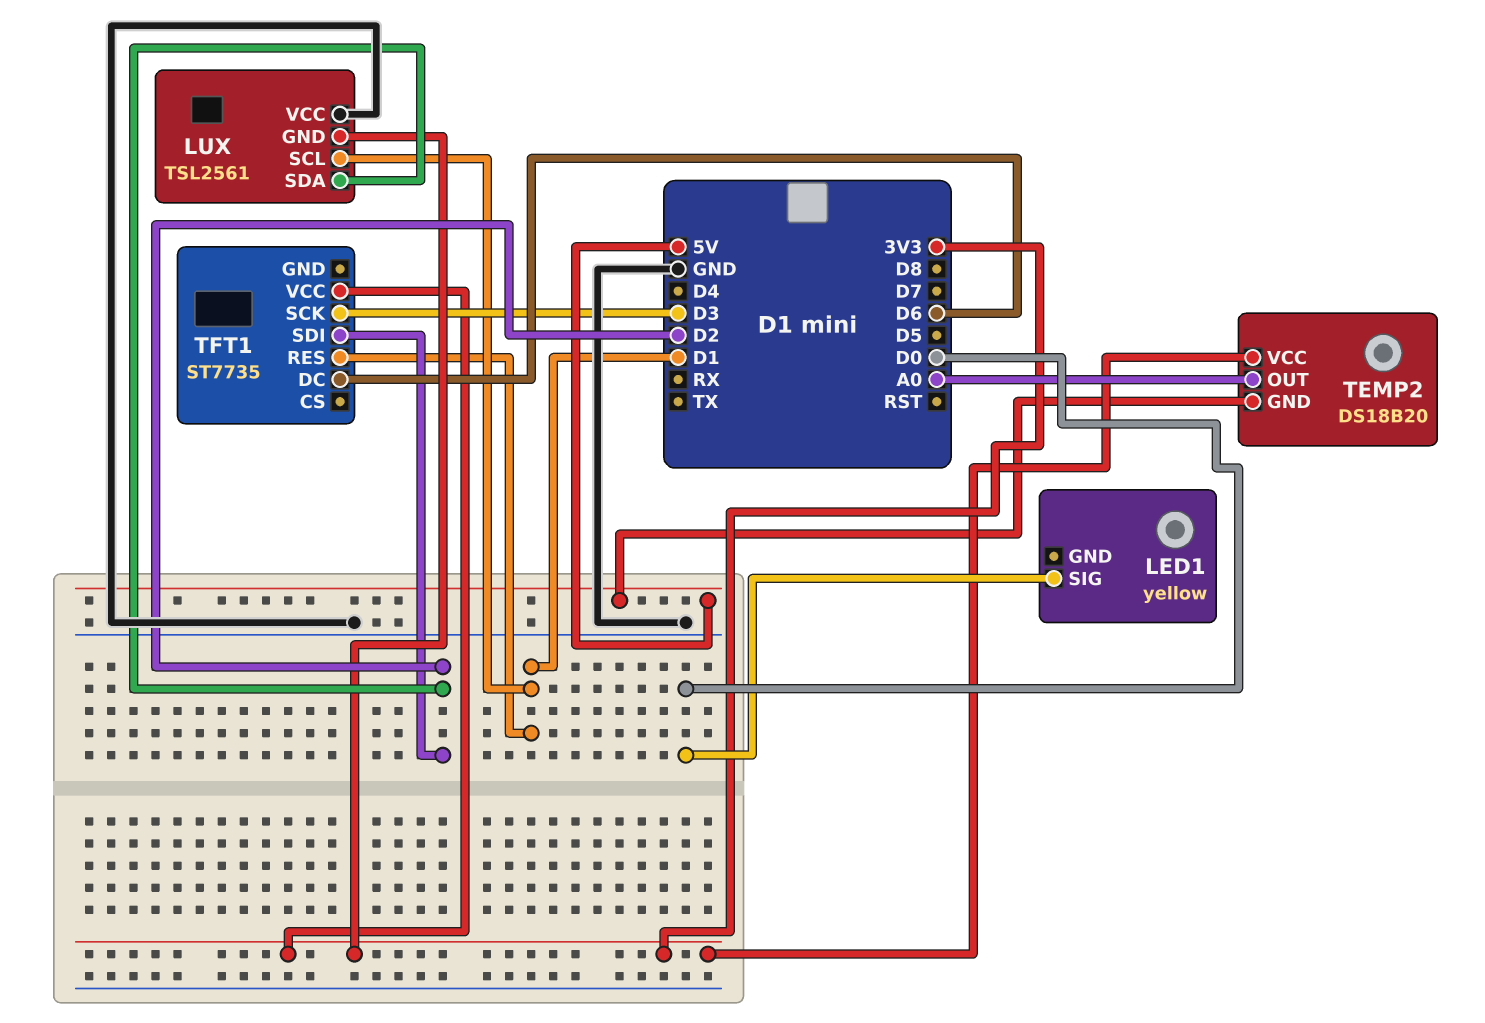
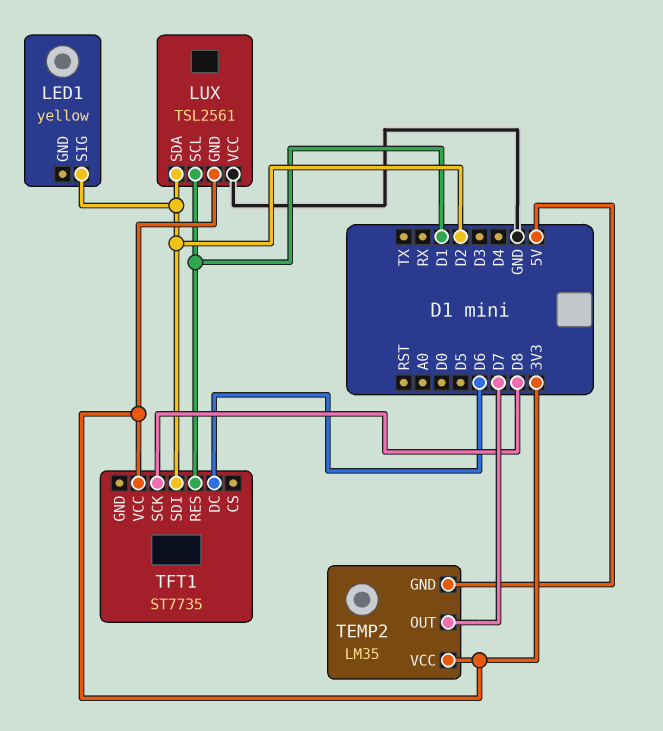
LED1 pin SIG: D0 -> D2
TEMP2: DS18B20 -> LM35
TEMP2 pin OUT: A0 -> D7
TFT1 pin SCK: D3 -> D8

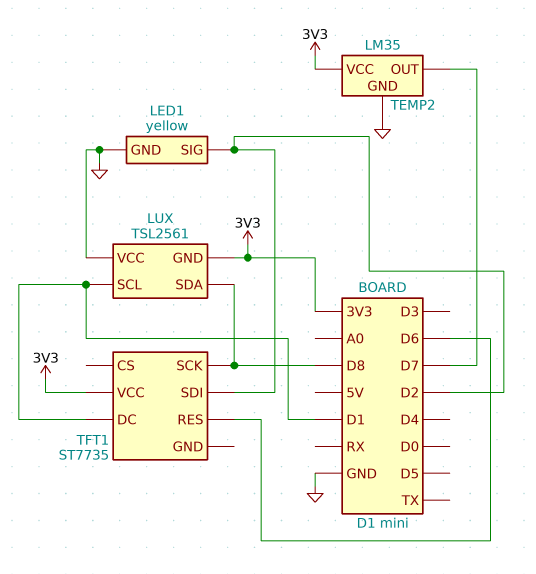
LED1 pin GND: none -> GND
LUX pin SDA: D2 -> D8
TEMP2 pin GND: 5V -> GND
TFT1 pin DC: D6 -> D1
TFT1 pin RES: D1 -> D6

